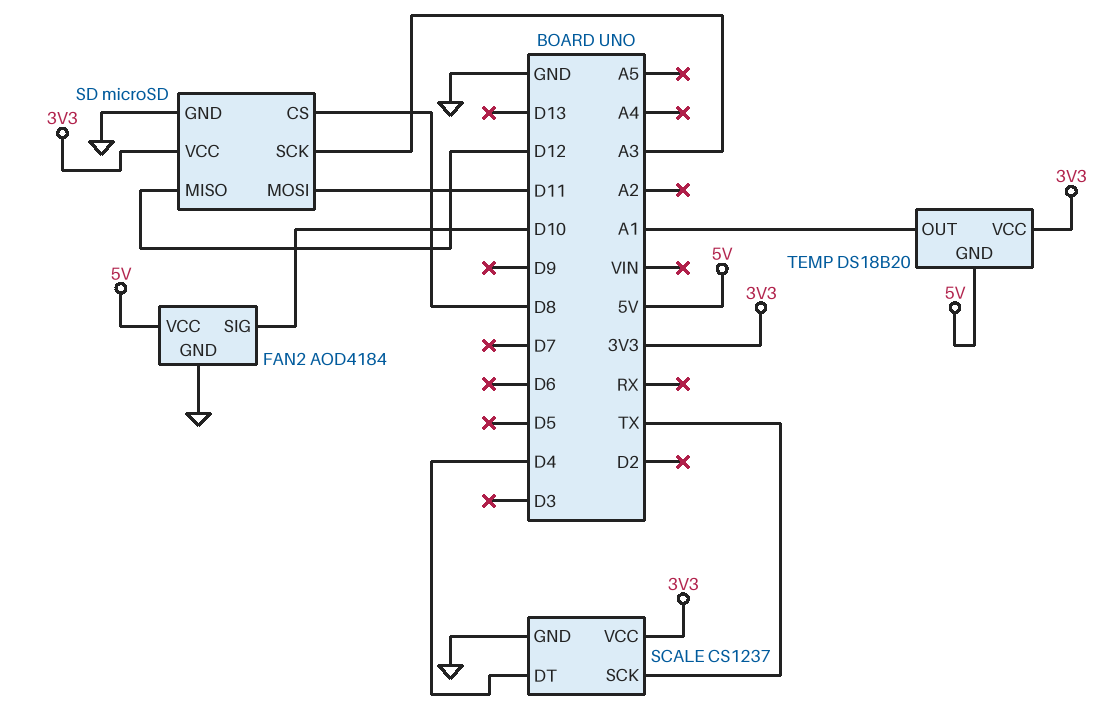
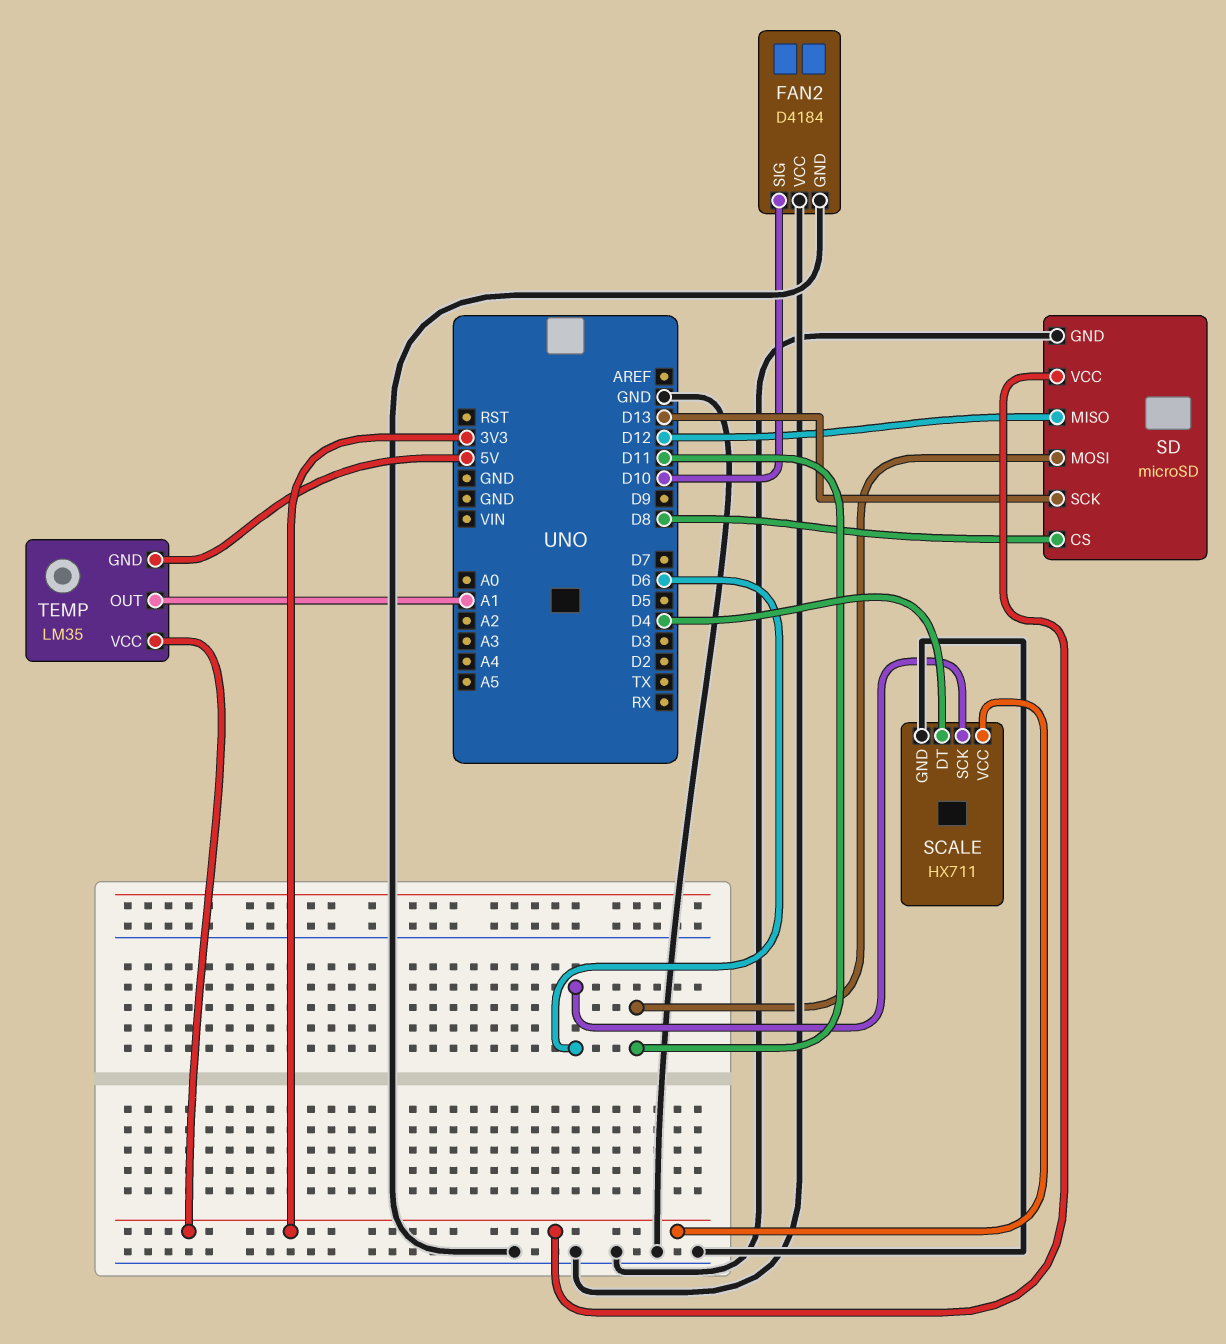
FAN2: AOD4184 -> D4184
FAN2 pin VCC: 5V -> GND
SCALE: CS1237 -> HX711
SCALE pin SCK: TX -> D6
SD pin SCK: A3 -> D13
TEMP: DS18B20 -> LM35

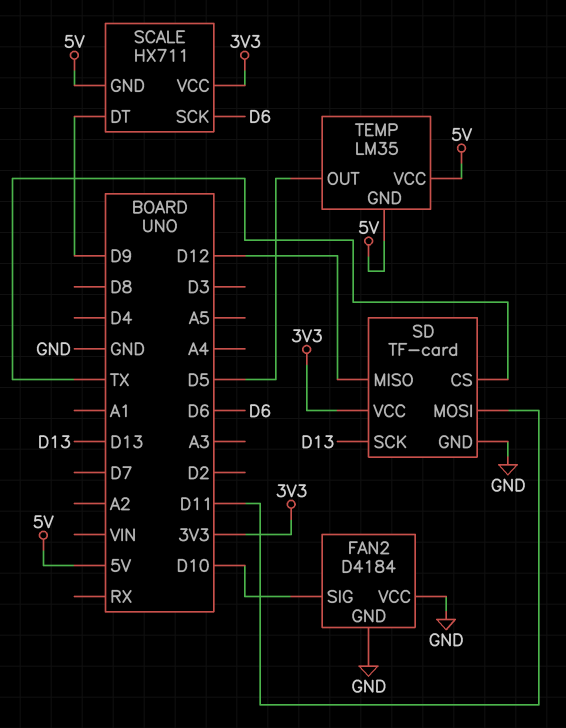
SCALE pin DT: D4 -> D9
SCALE pin GND: GND -> 5V
SD: microSD -> TF-card
SD pin CS: D8 -> TX
TEMP pin OUT: A1 -> D5
TEMP pin VCC: 3V3 -> 5V

